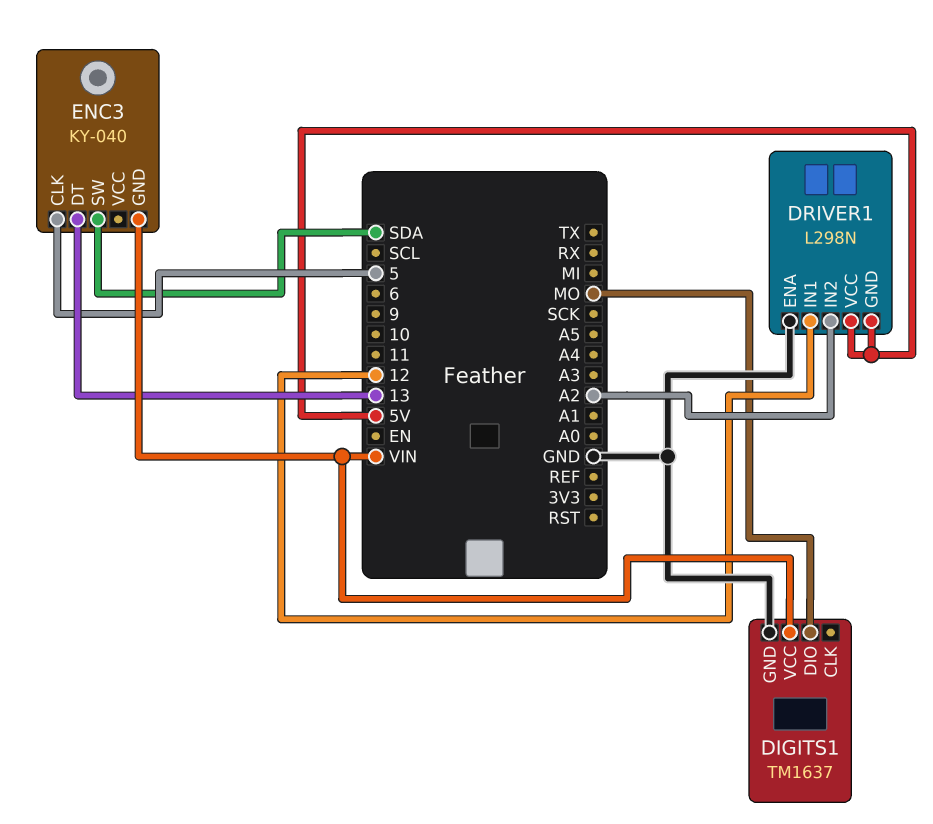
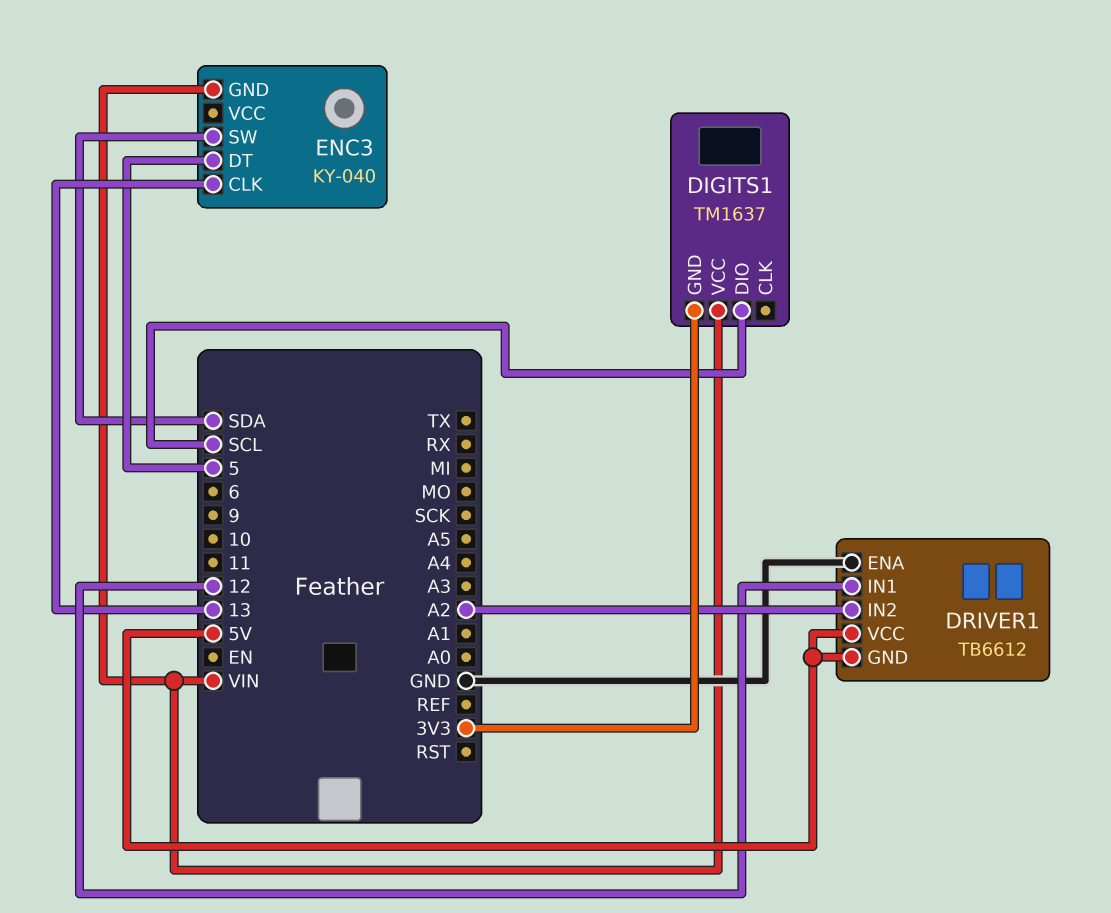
DIGITS1 pin DIO: MO -> SCL
DIGITS1 pin GND: GND -> 3V3
DRIVER1: L298N -> TB6612
ENC3 pin CLK: 5 -> 13
ENC3 pin DT: 13 -> 5

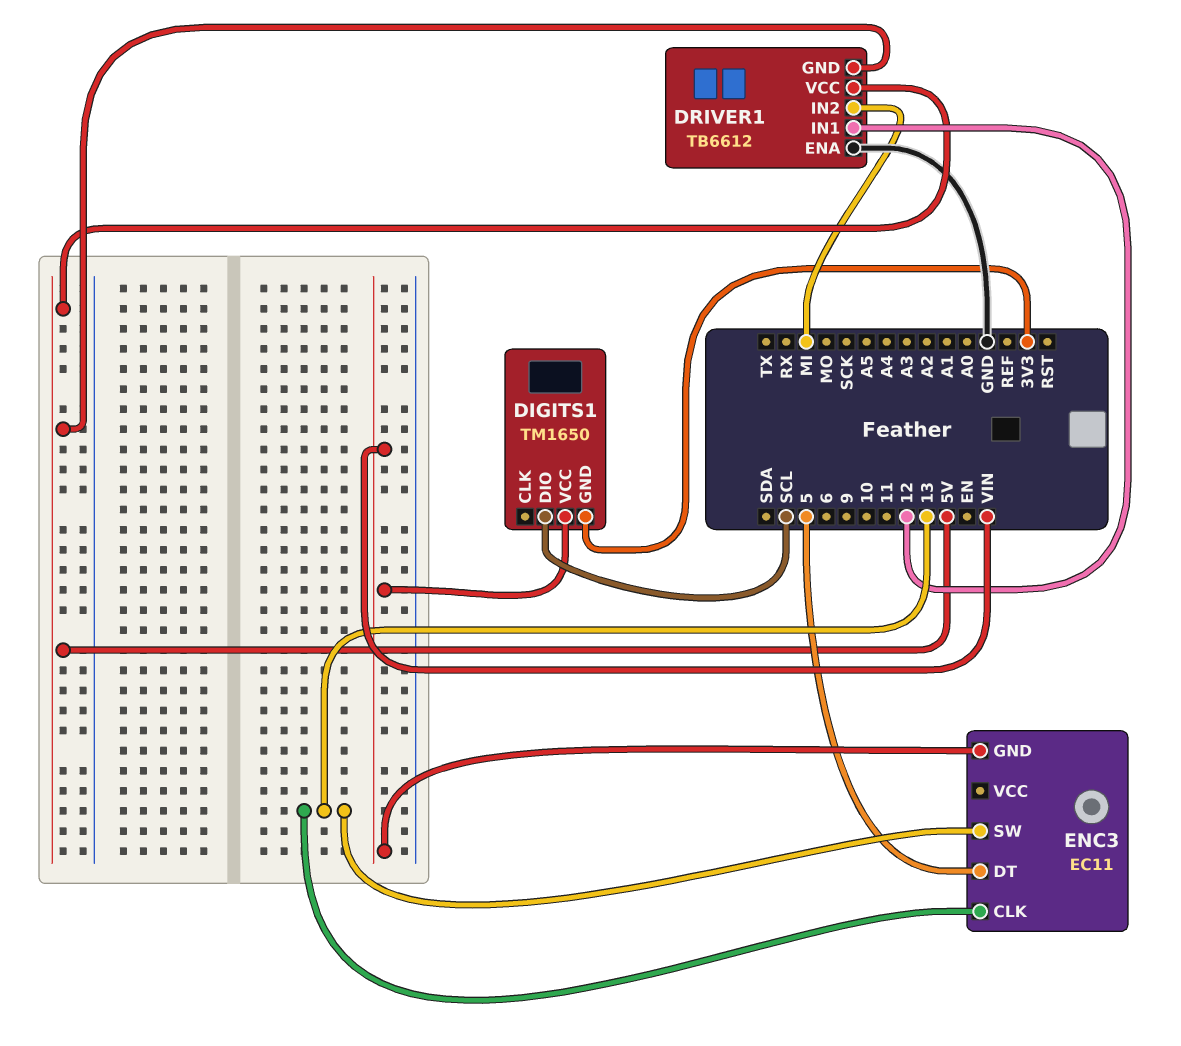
DIGITS1: TM1637 -> TM1650
DRIVER1 pin IN2: A2 -> MI
ENC3: KY-040 -> EC11
ENC3 pin SW: SDA -> 13

